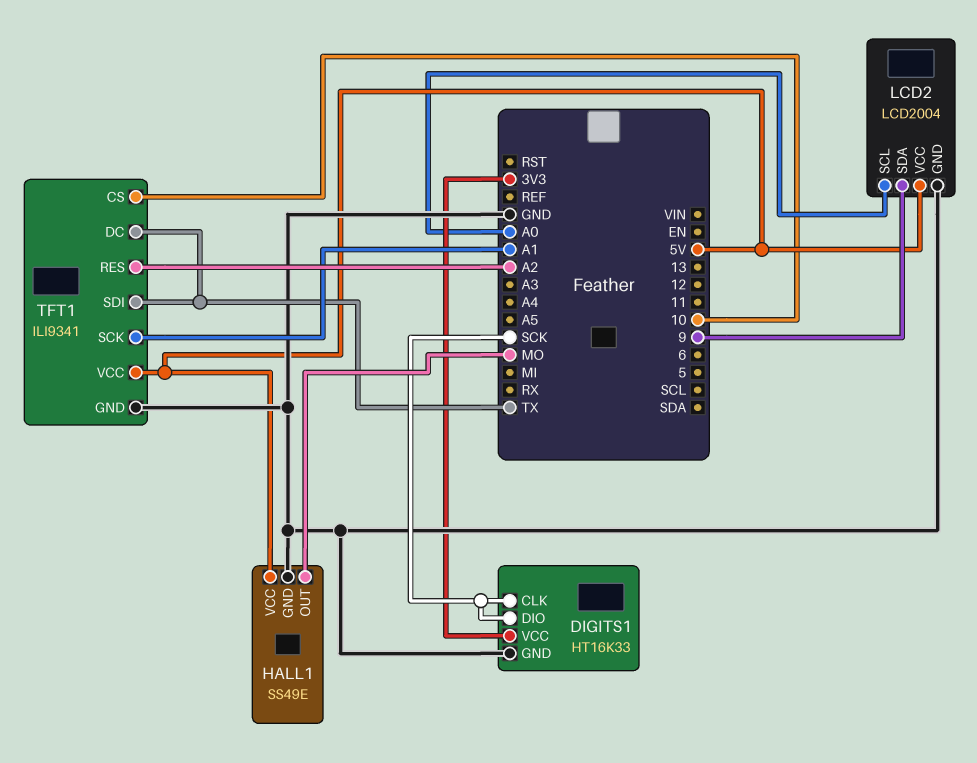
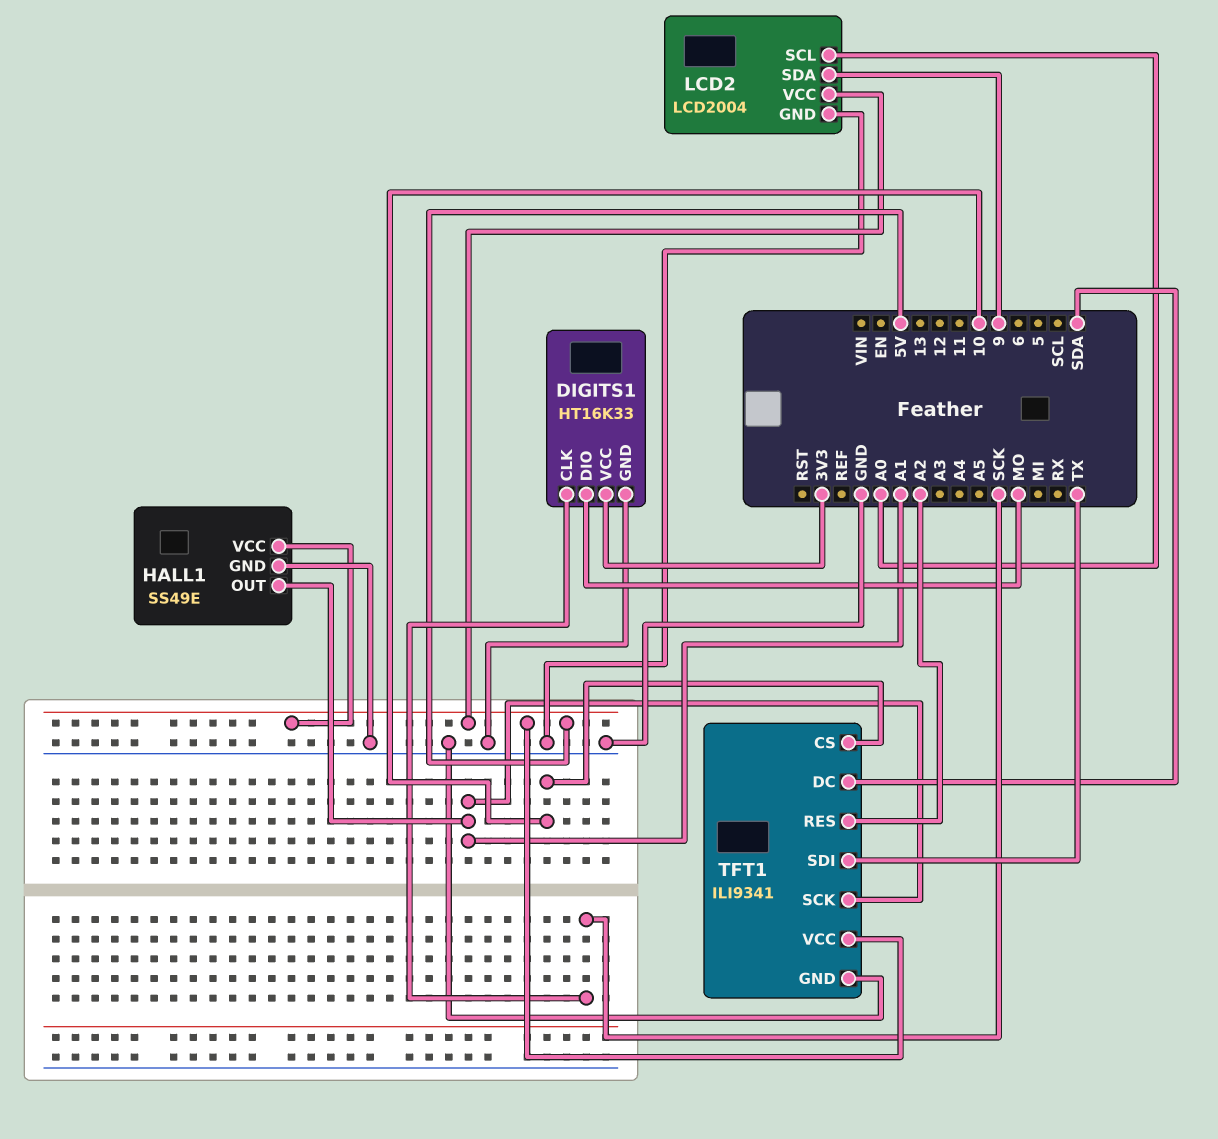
DIGITS1 pin DIO: SCK -> MO
HALL1 pin OUT: MO -> A1
TFT1 pin DC: TX -> SDA

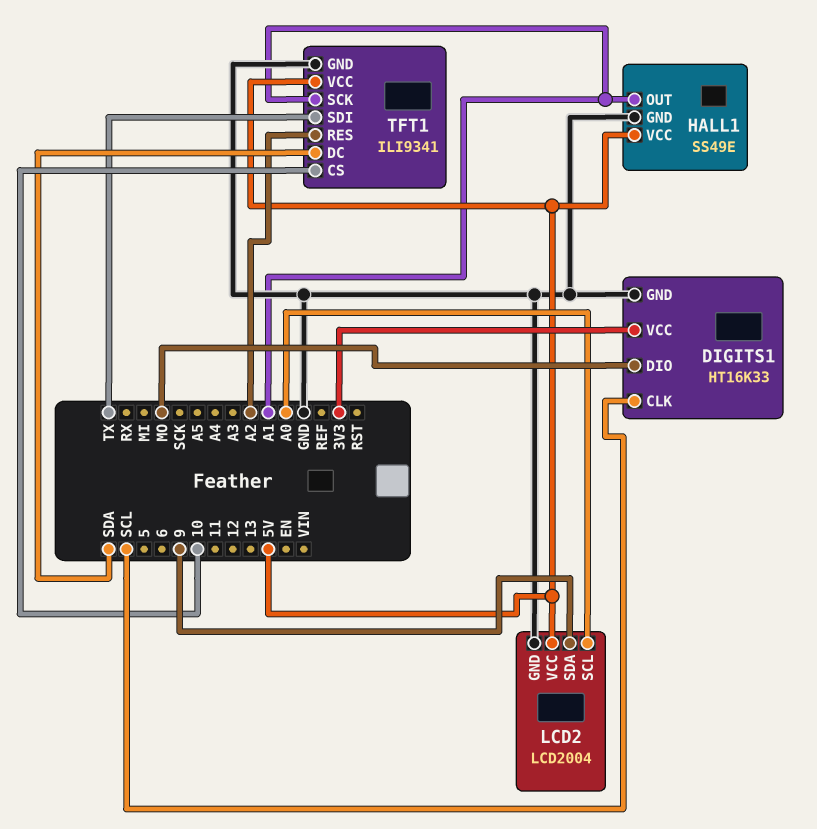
DIGITS1 pin CLK: SCK -> SCL

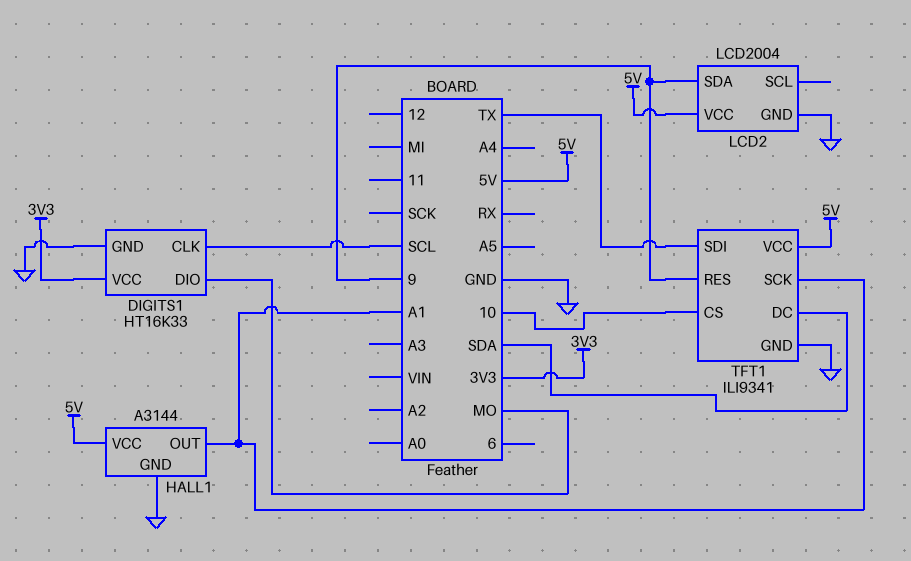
HALL1: SS49E -> A3144
LCD2 pin SCL: A0 -> none
TFT1 pin RES: A2 -> 9

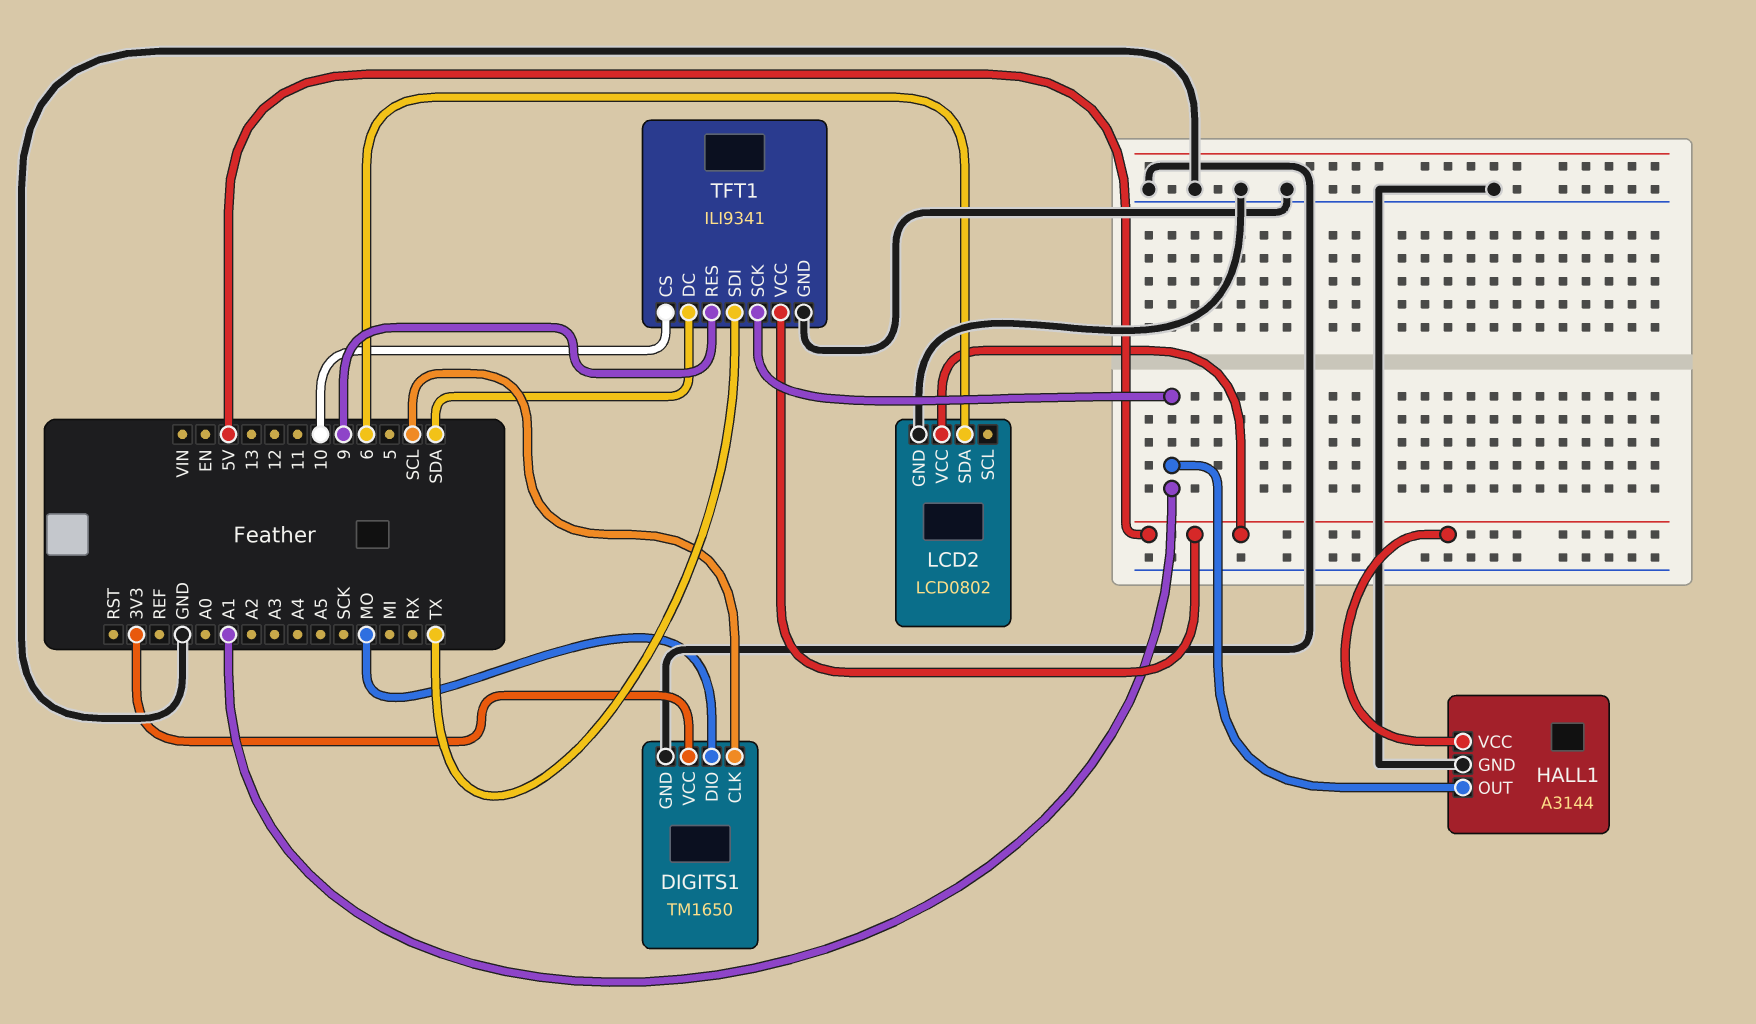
DIGITS1: HT16K33 -> TM1650
LCD2: LCD2004 -> LCD0802
LCD2 pin SDA: 9 -> 6

